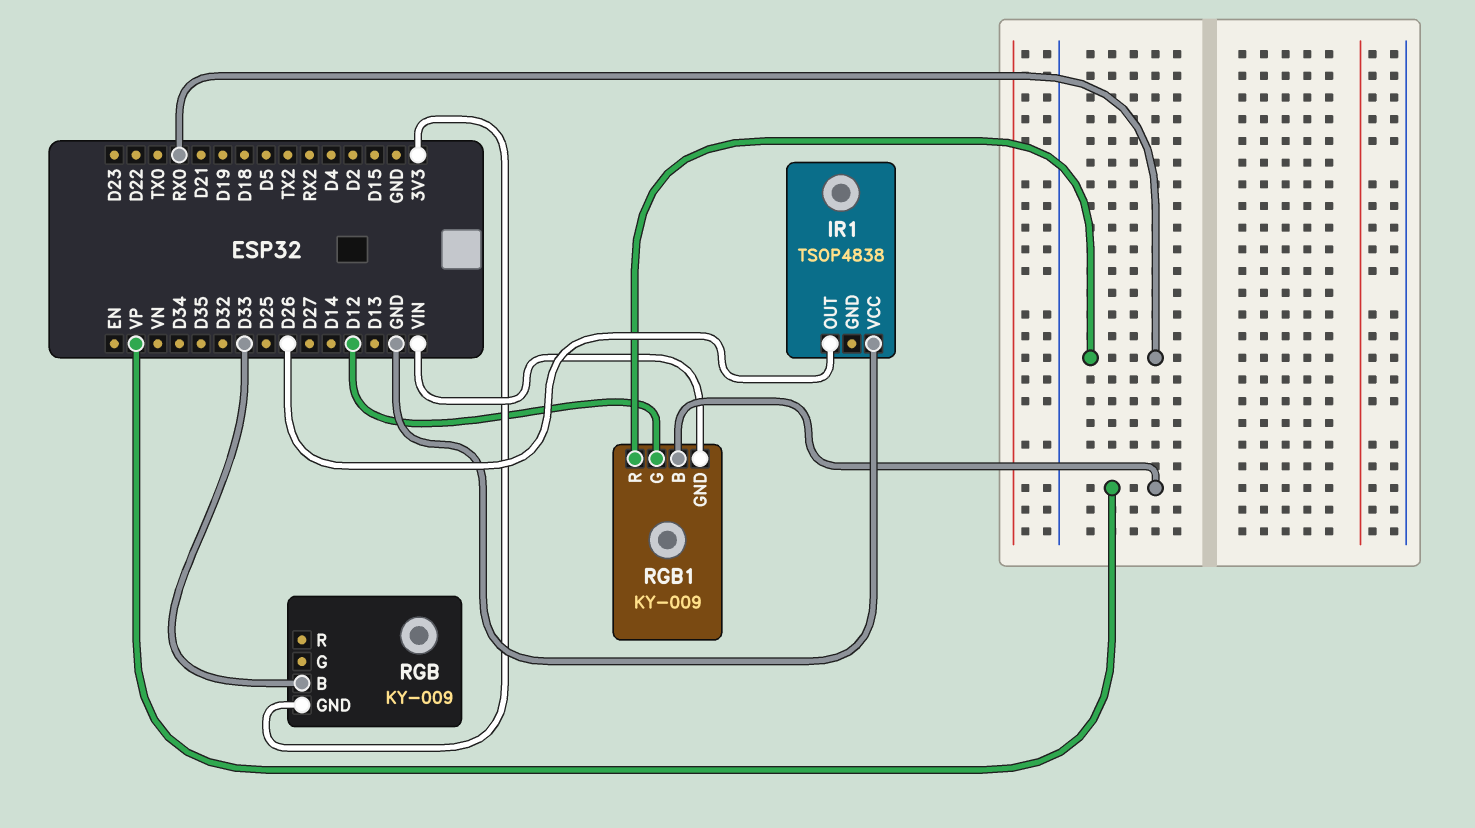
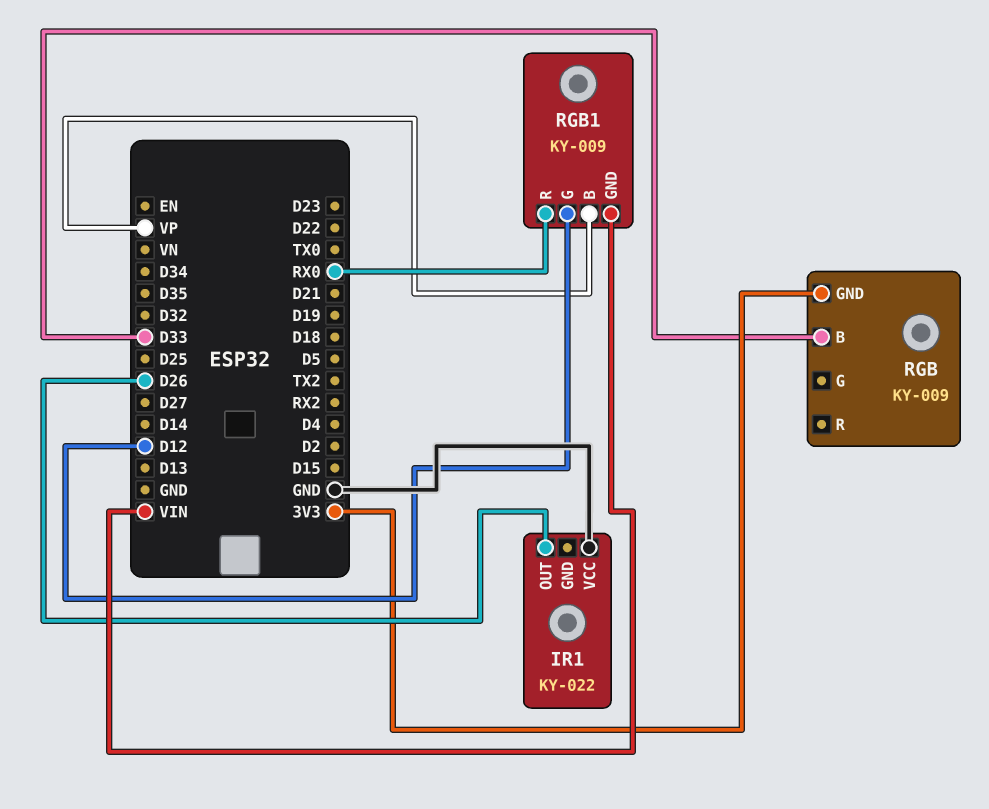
IR1: TSOP4838 -> KY-022

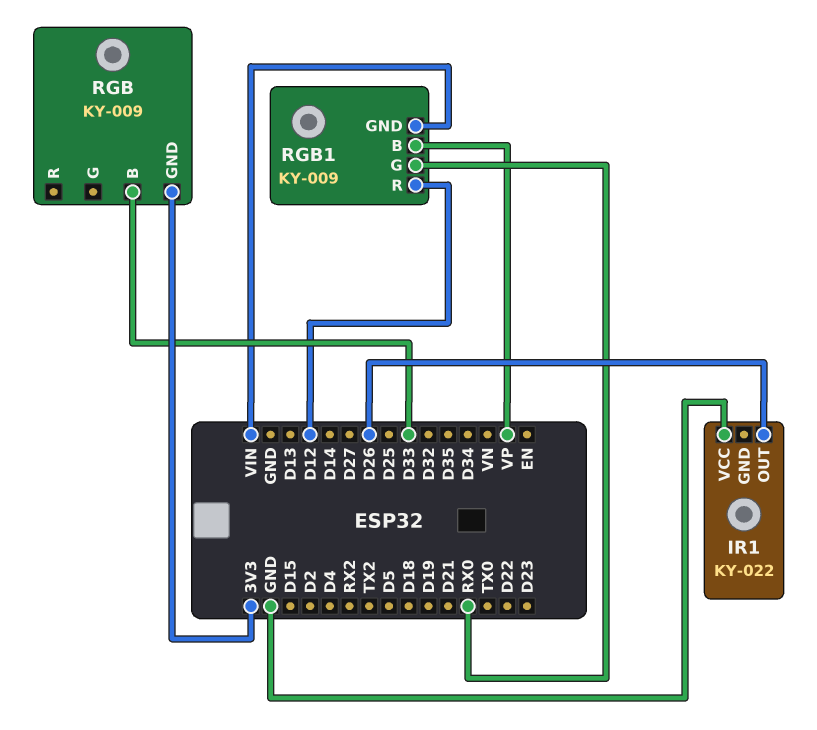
RGB1 pin G: D12 -> RX0
RGB1 pin R: RX0 -> D12

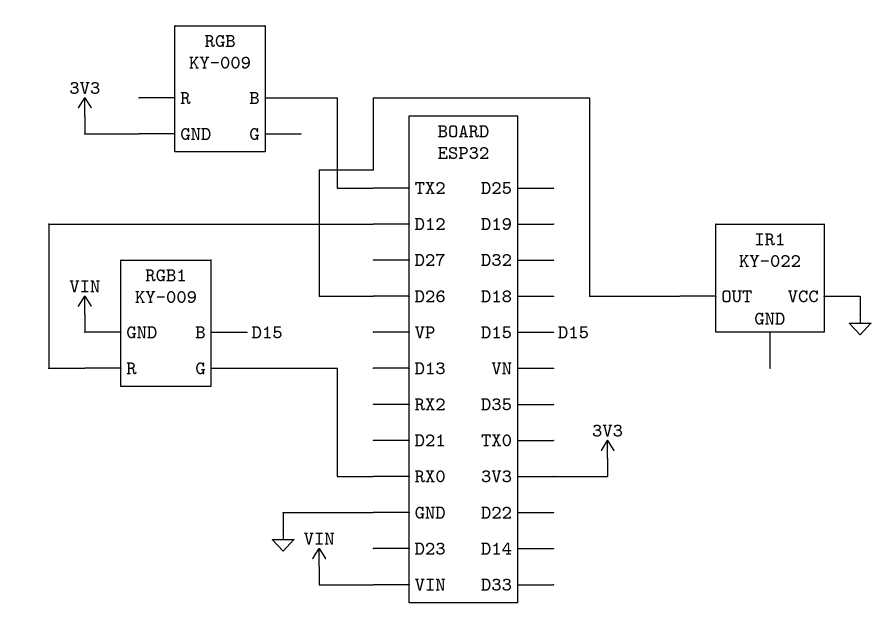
RGB pin B: D33 -> TX2
RGB1 pin B: VP -> D15

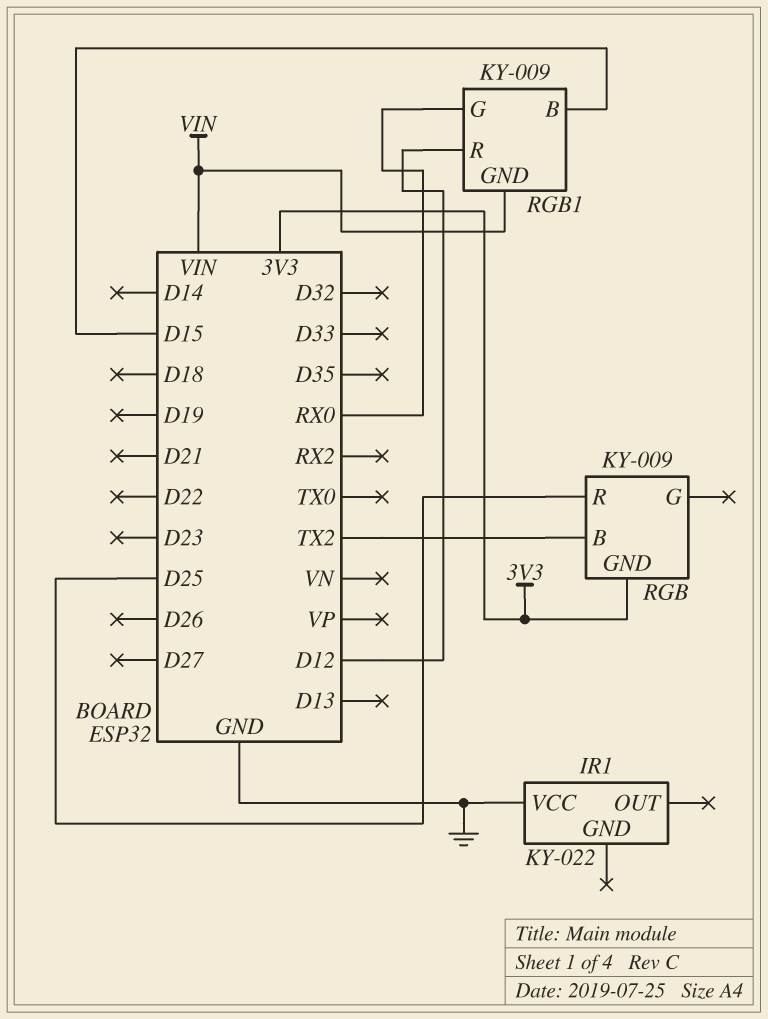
IR1 pin OUT: D26 -> none
RGB pin R: none -> D25

